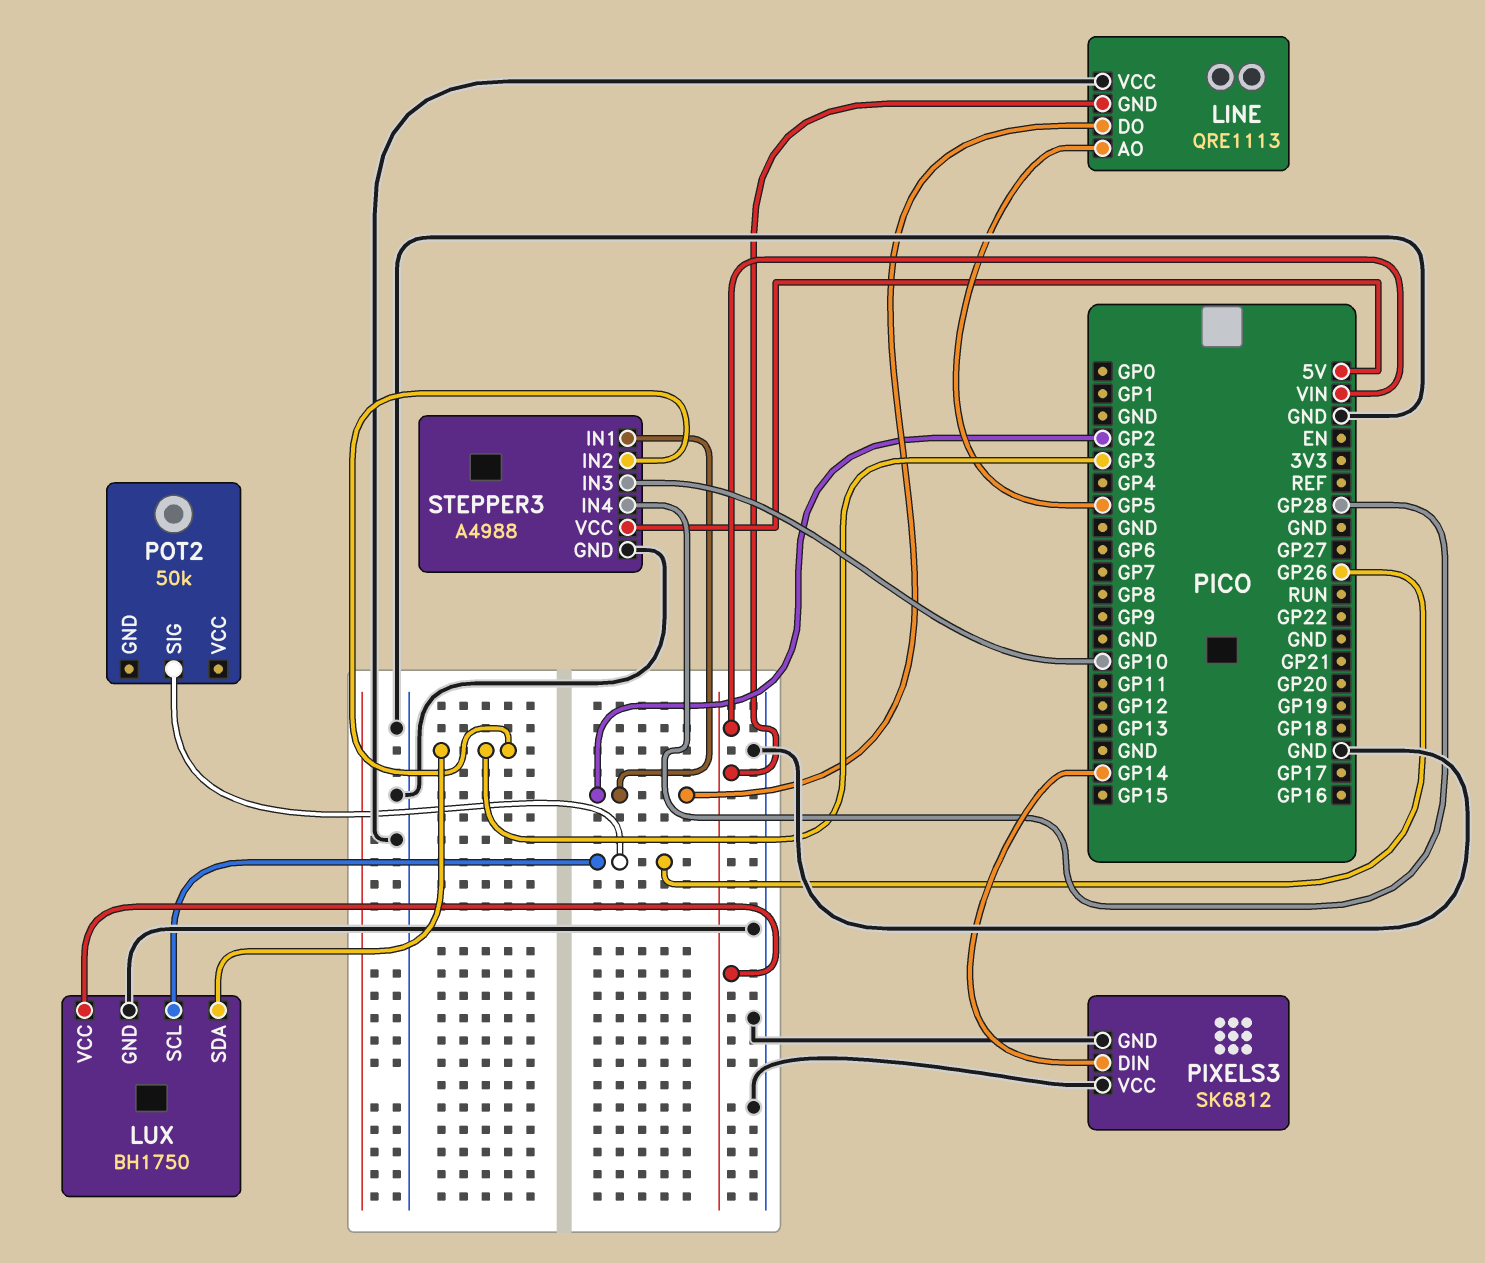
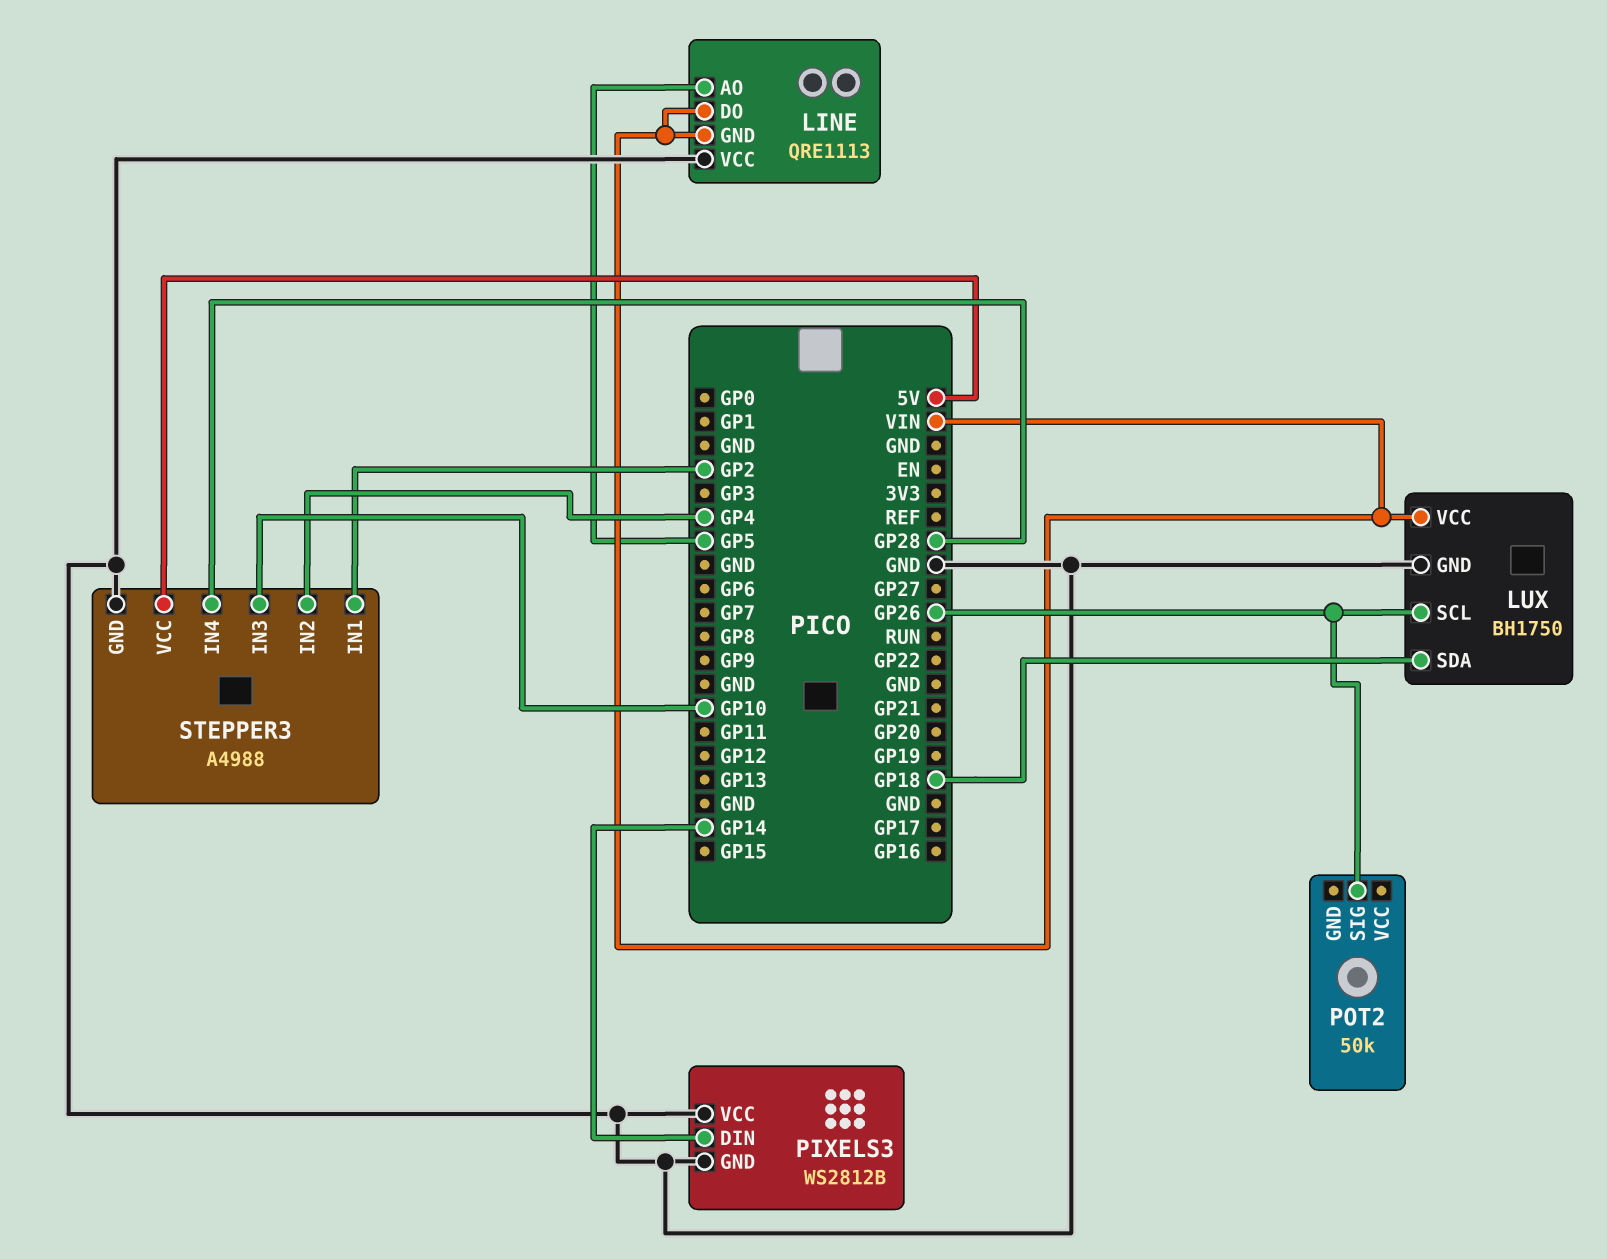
LINE pin DO: GP2 -> VIN
LUX pin SDA: GP3 -> GP18
PIXELS3: SK6812 -> WS2812B
STEPPER3 pin IN2: GP3 -> GP4

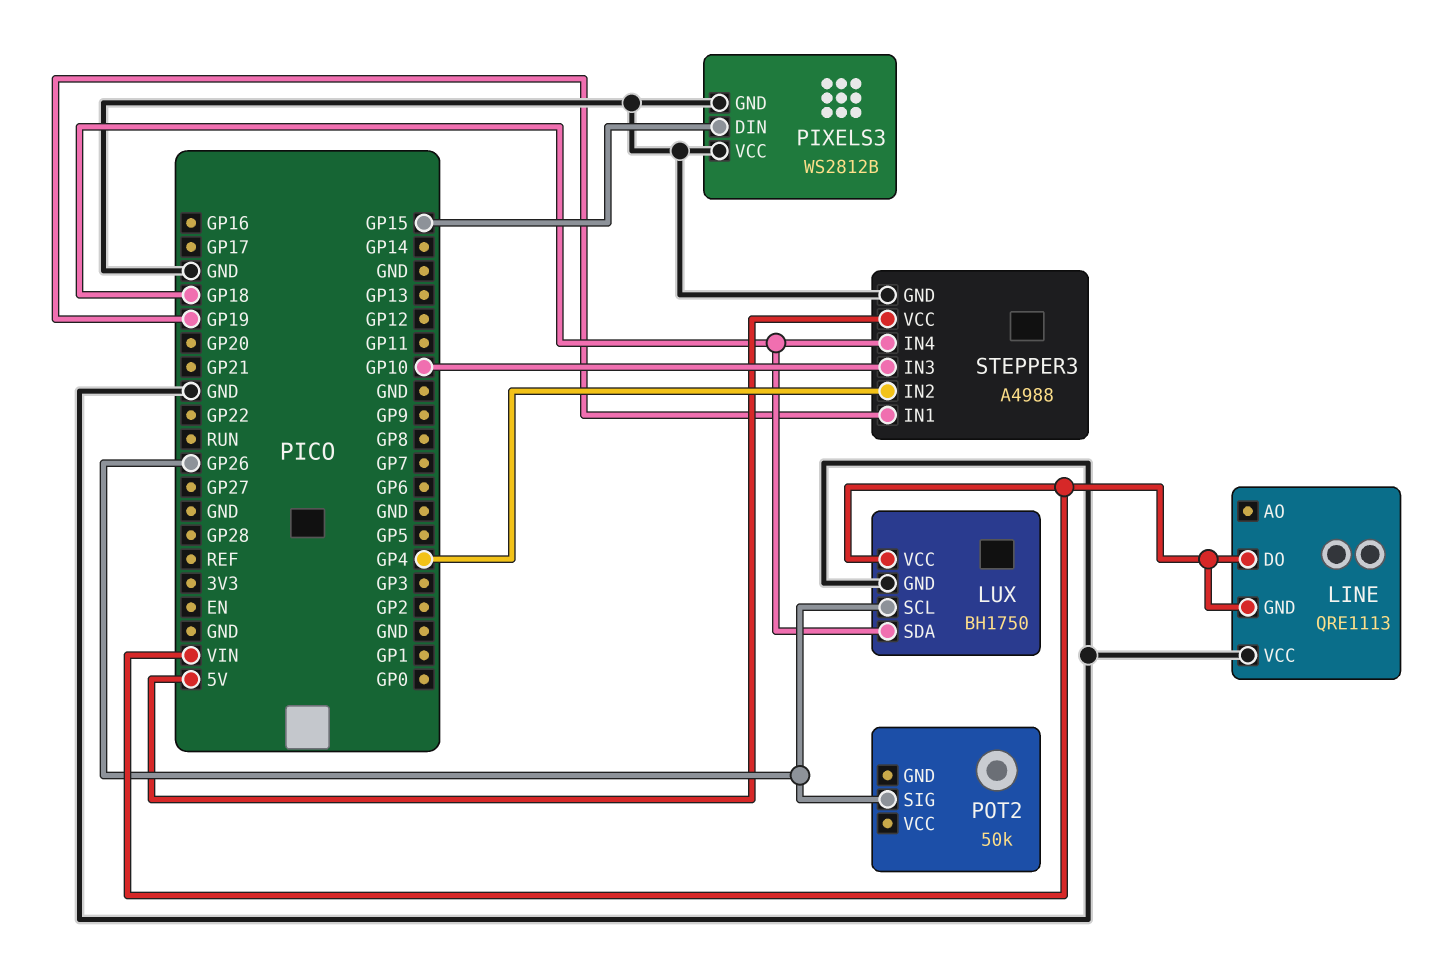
LINE pin AO: GP5 -> none
PIXELS3 pin DIN: GP14 -> GP15
STEPPER3 pin IN1: GP2 -> GP19
STEPPER3 pin IN4: GP28 -> GP18

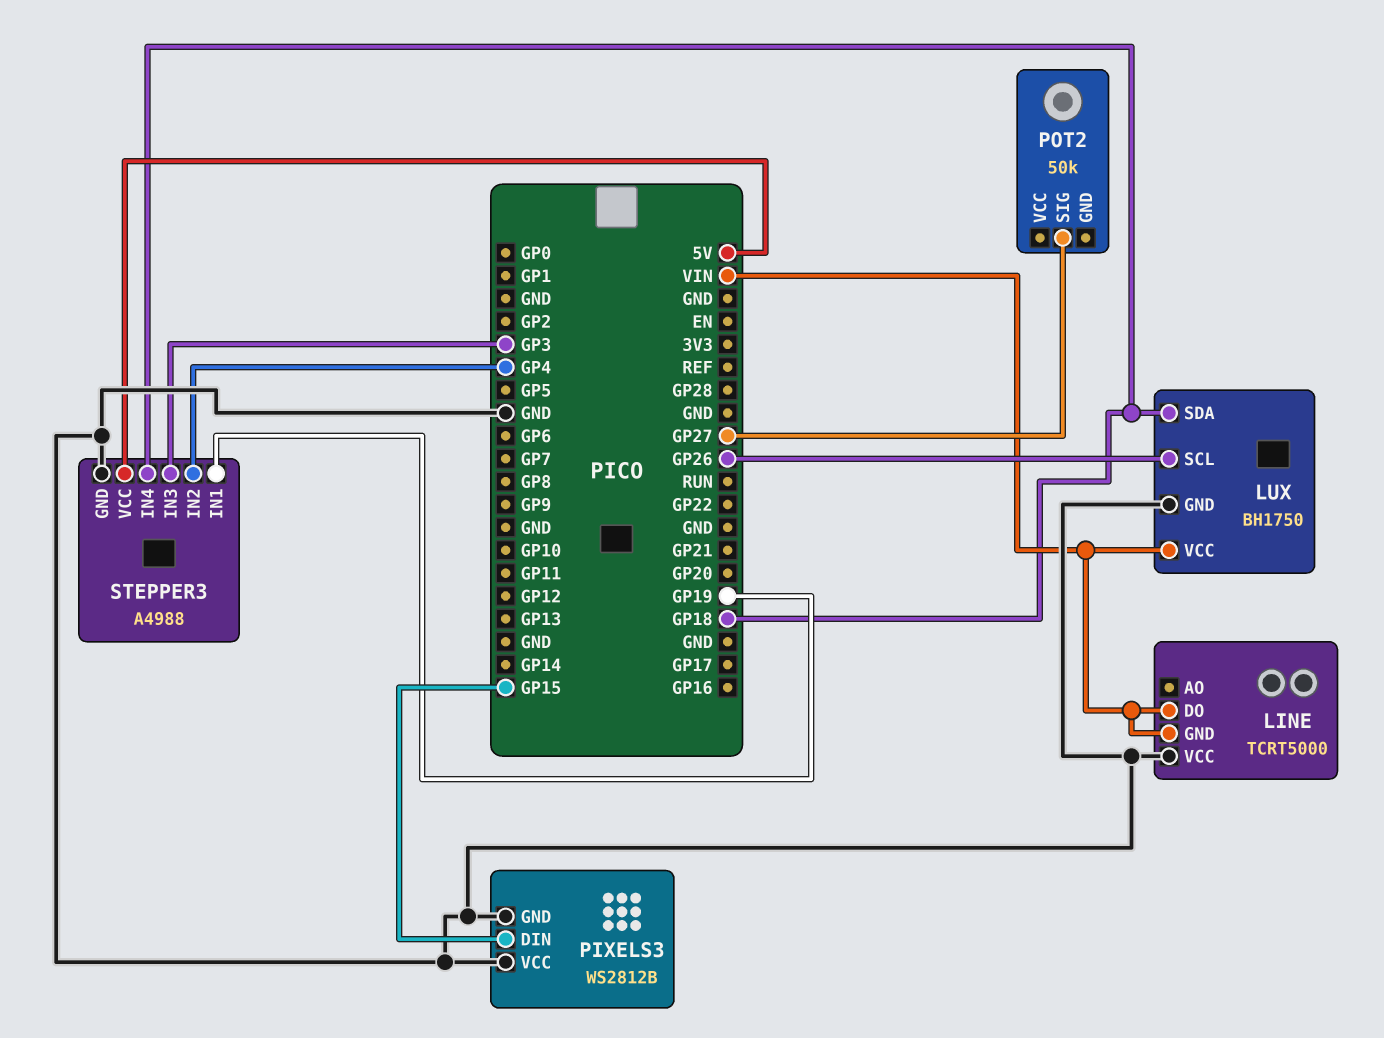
LINE: QRE1113 -> TCRT5000
POT2 pin SIG: GP26 -> GP27
STEPPER3 pin IN3: GP10 -> GP3

